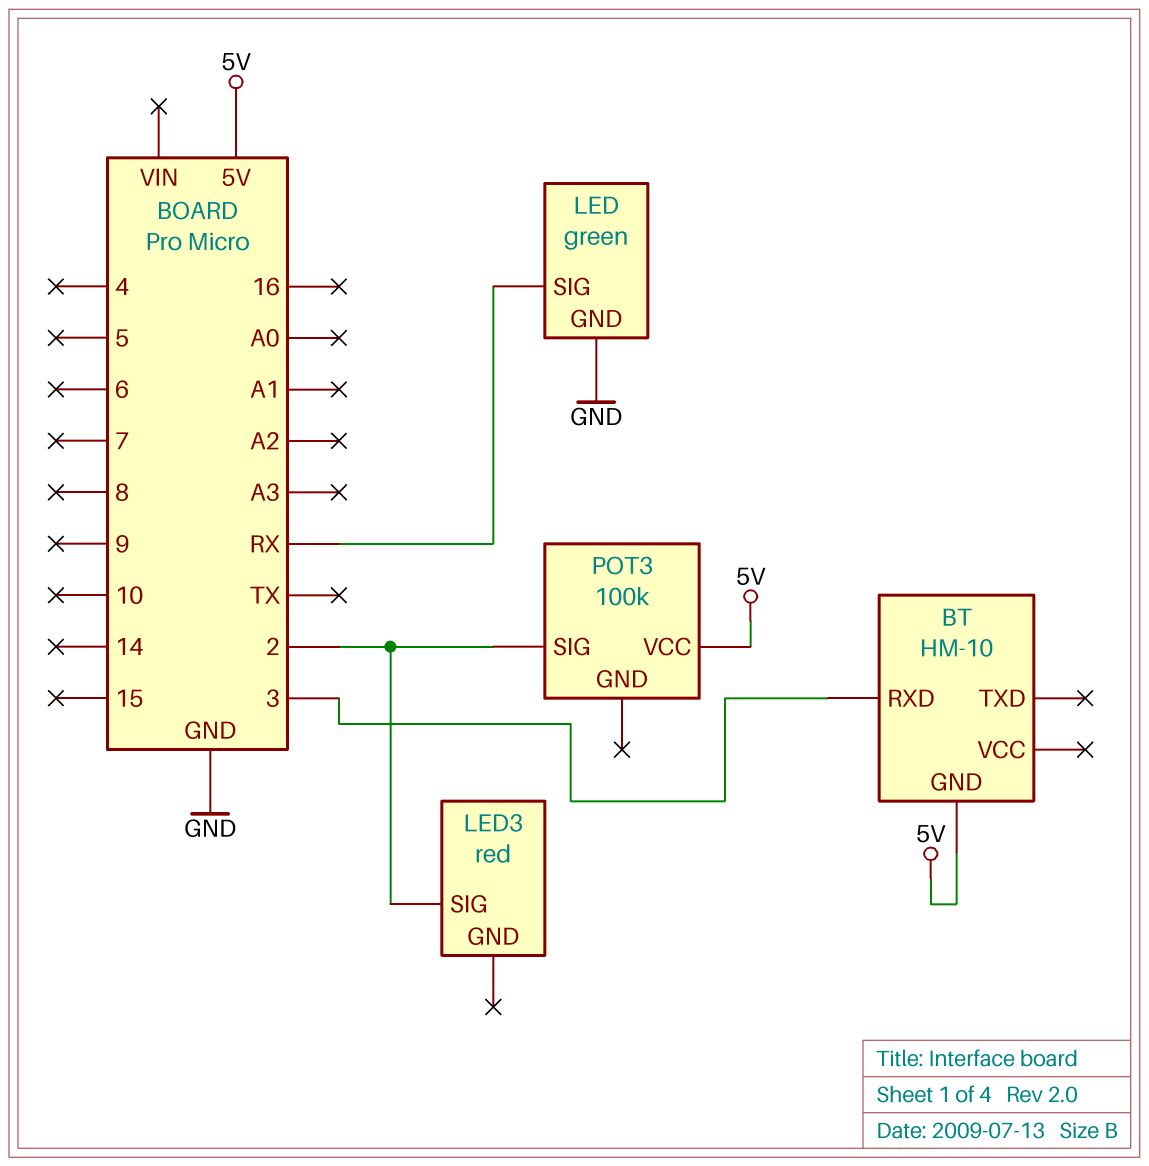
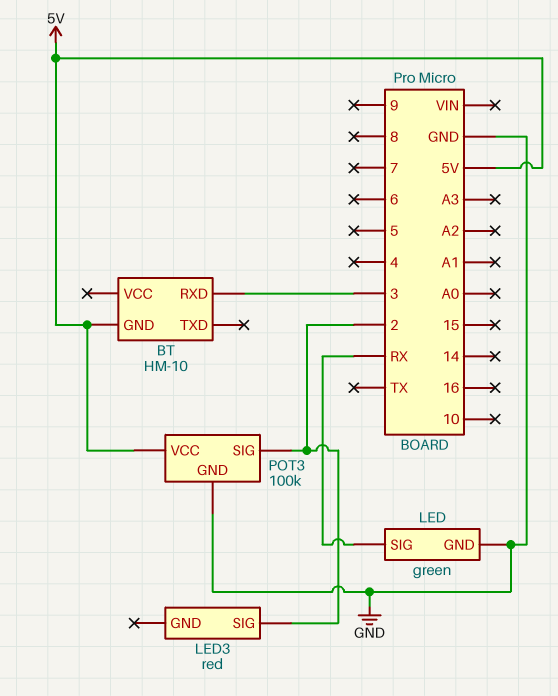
POT3 pin GND: none -> GND

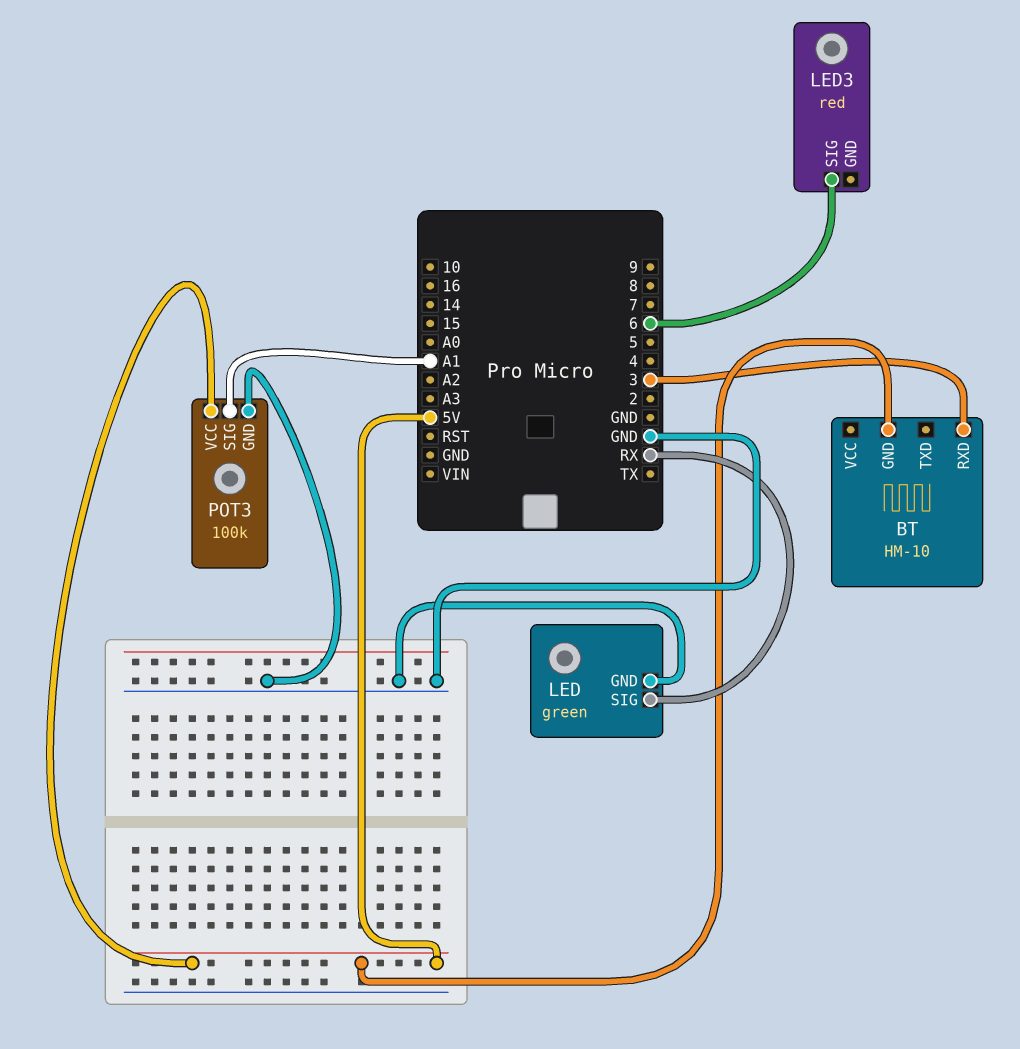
LED3 pin SIG: 2 -> 6
POT3 pin SIG: 2 -> A1

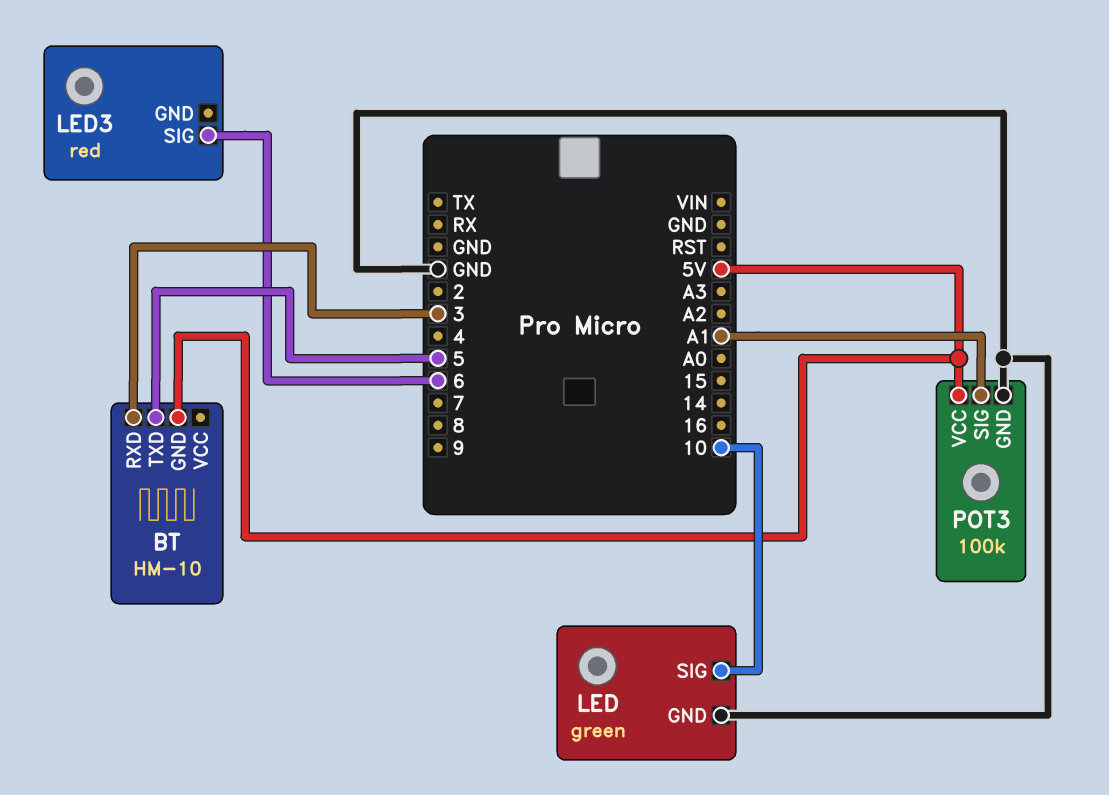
BT pin TXD: none -> 5
LED pin SIG: RX -> 10

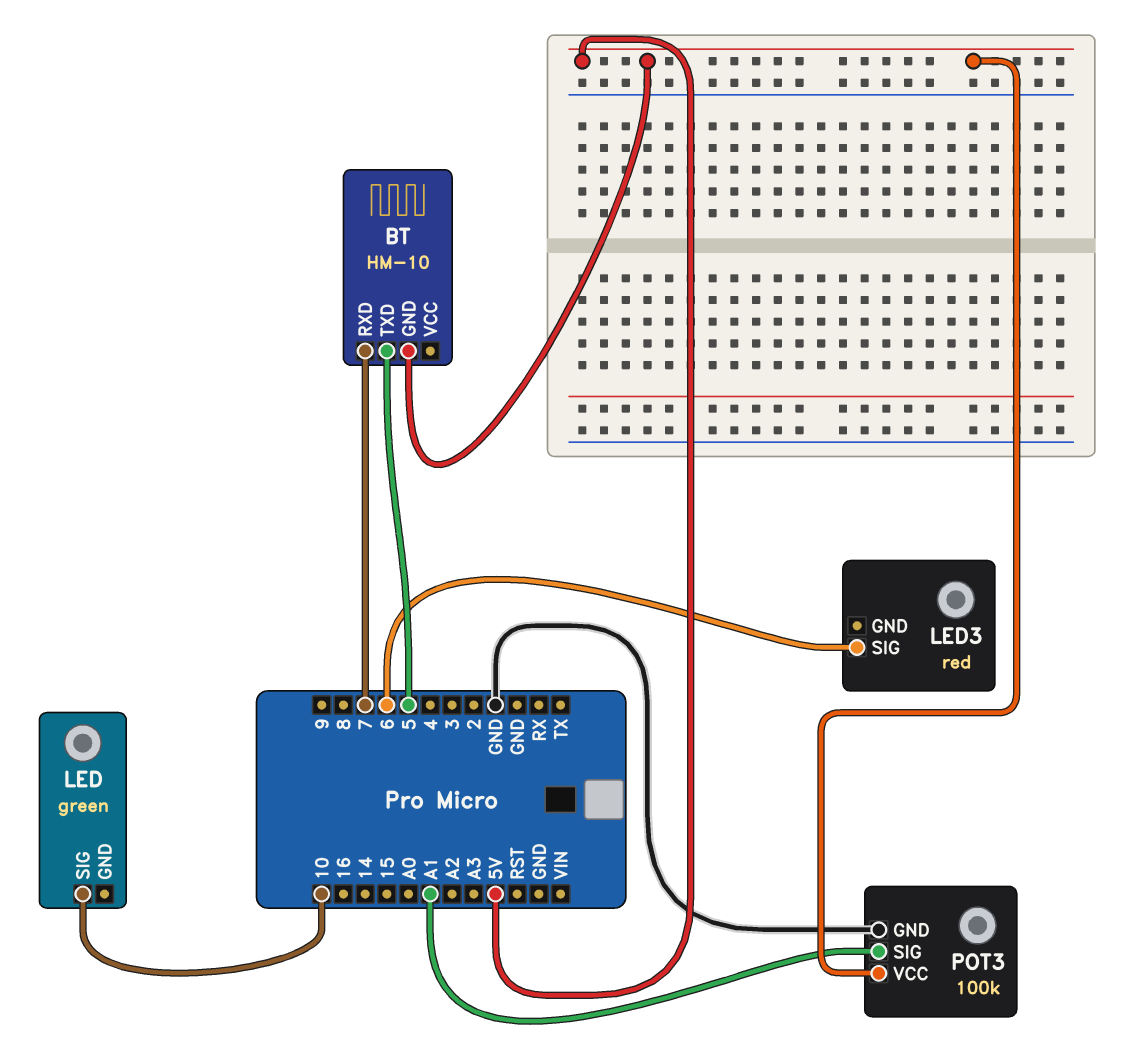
BT pin RXD: 3 -> 7
LED pin GND: GND -> none

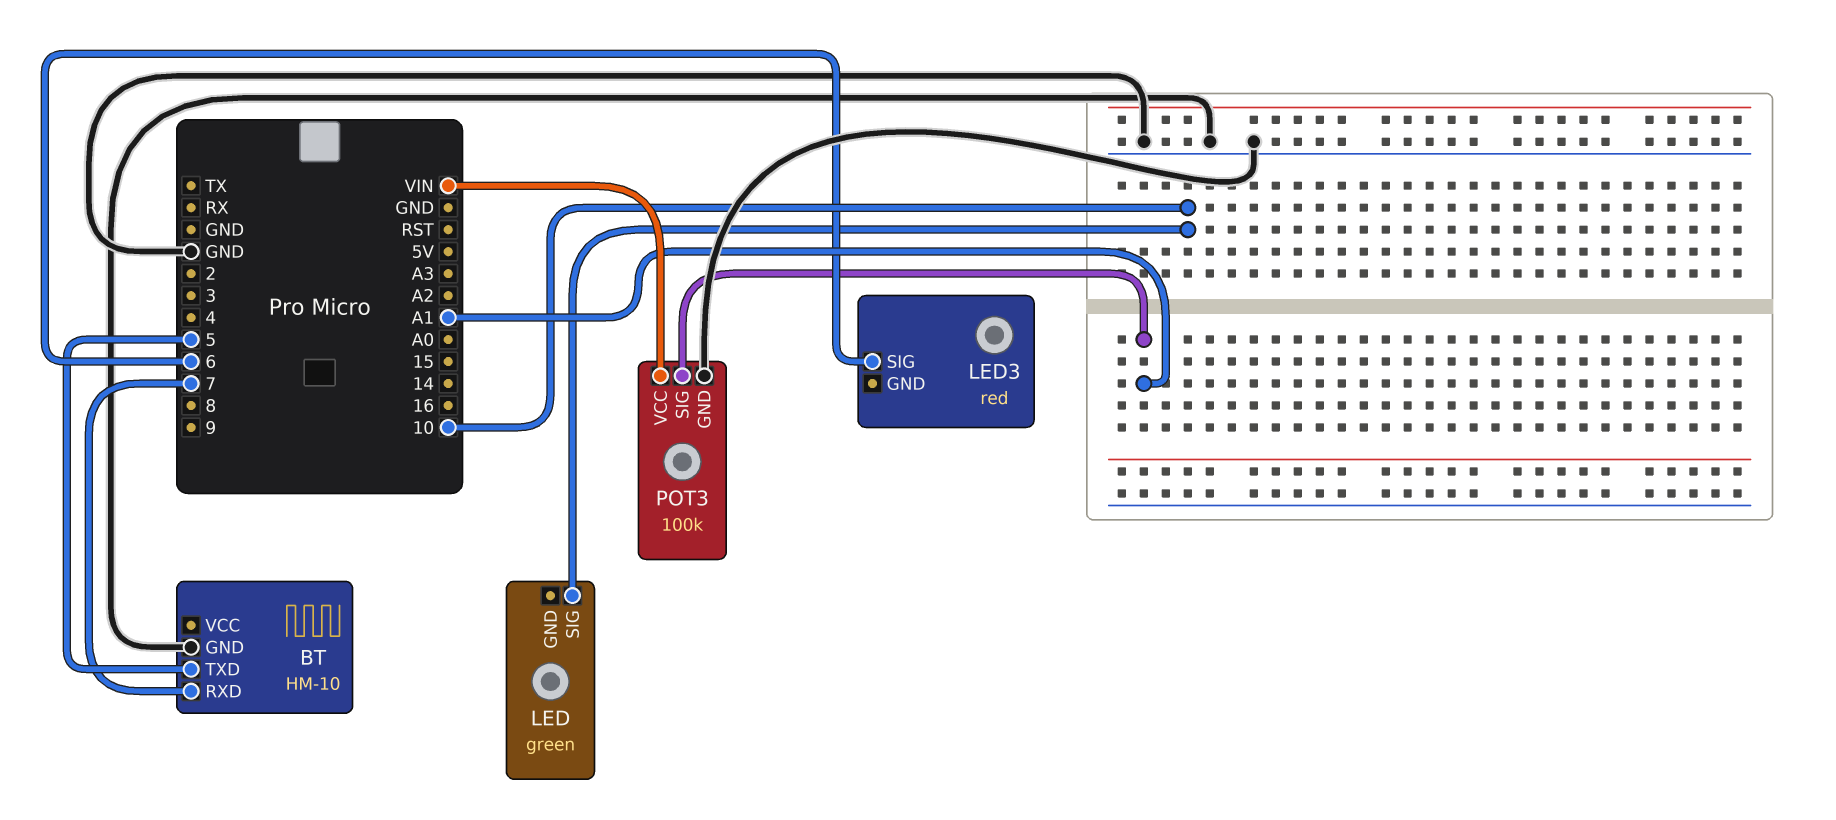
BT pin GND: 5V -> GND
POT3 pin VCC: 5V -> VIN

